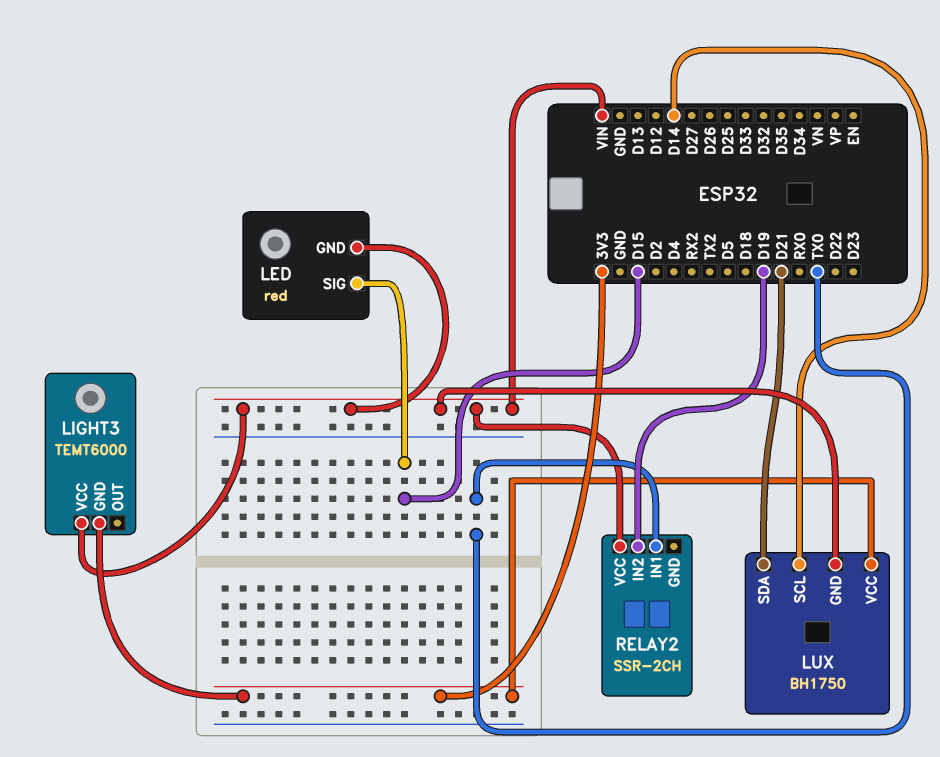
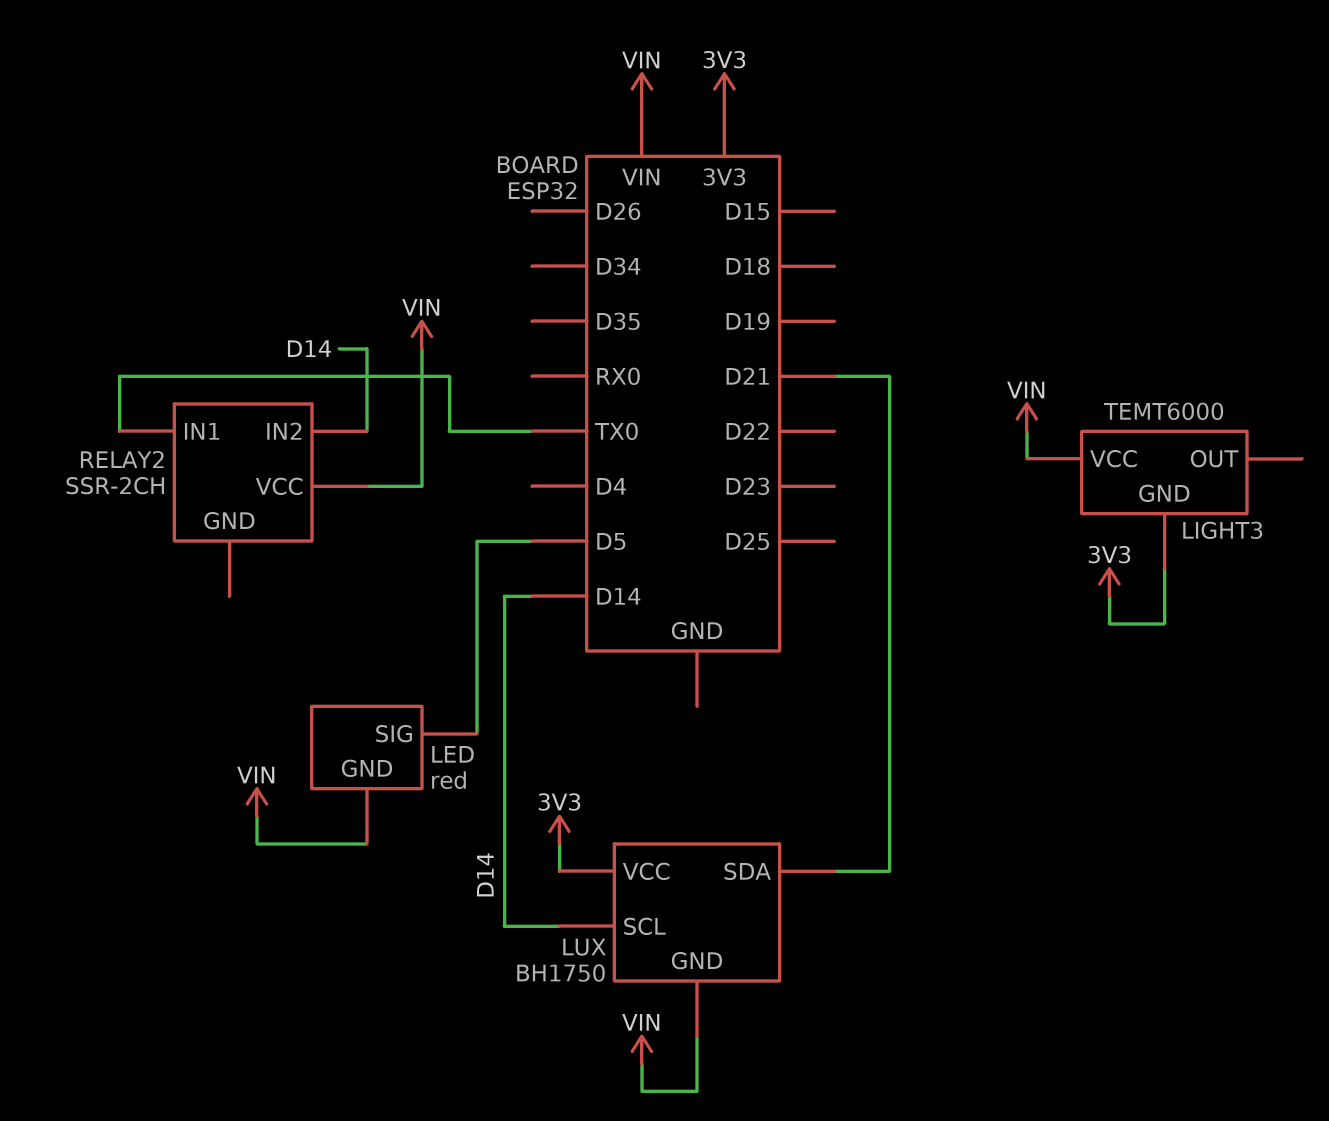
LED pin SIG: D15 -> D5
RELAY2 pin IN2: D19 -> D14

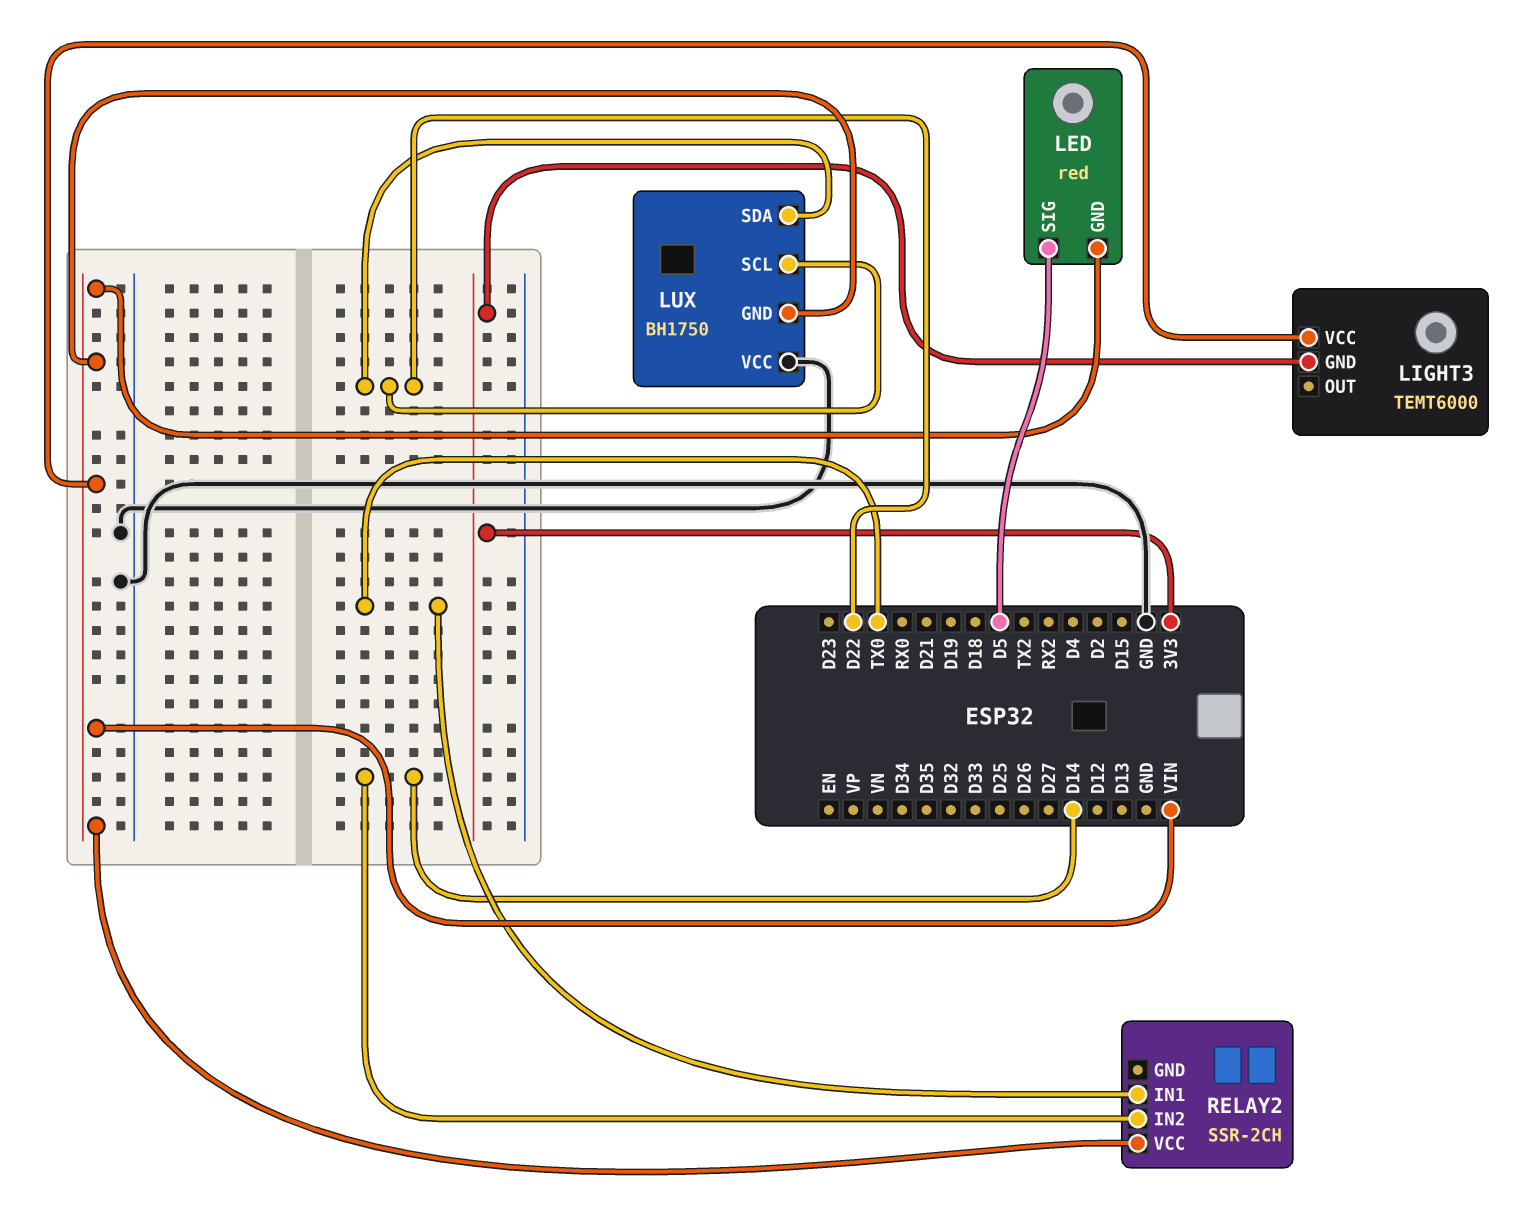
LUX pin SCL: D14 -> D22
LUX pin SDA: D21 -> D22
LUX pin VCC: 3V3 -> GND

